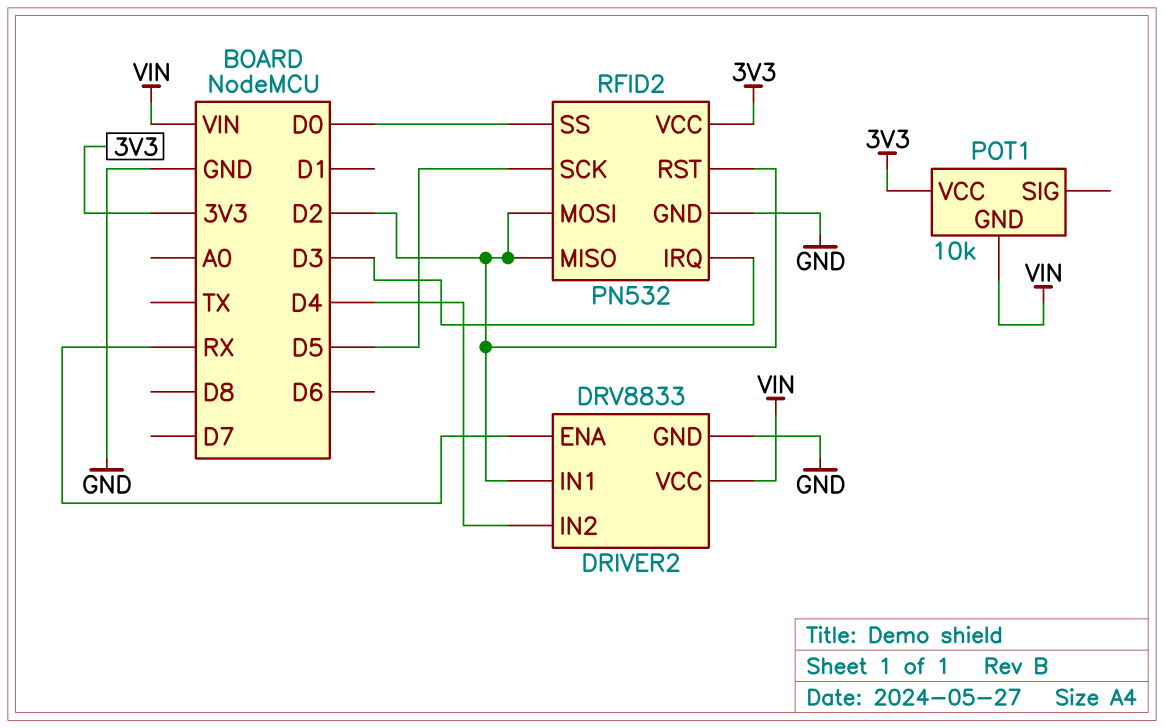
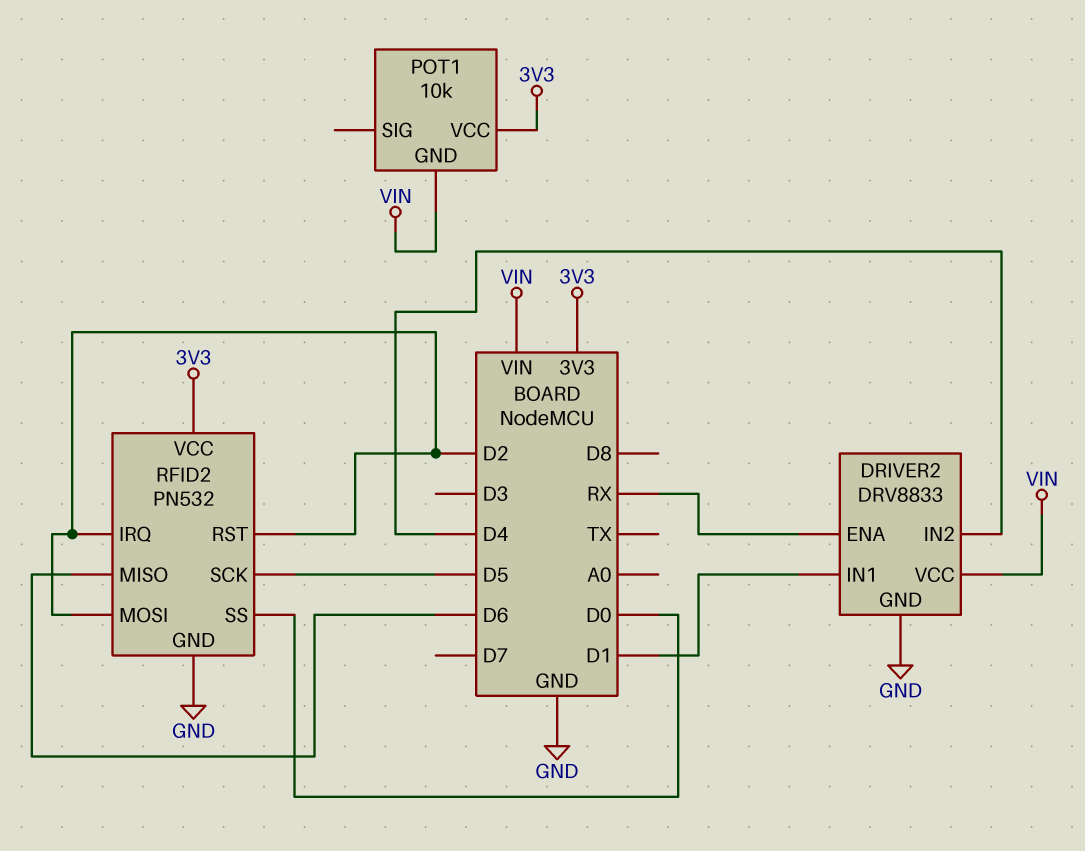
DRIVER2 pin IN1: D2 -> D1
RFID2 pin IRQ: D3 -> D2
RFID2 pin MISO: D2 -> D6

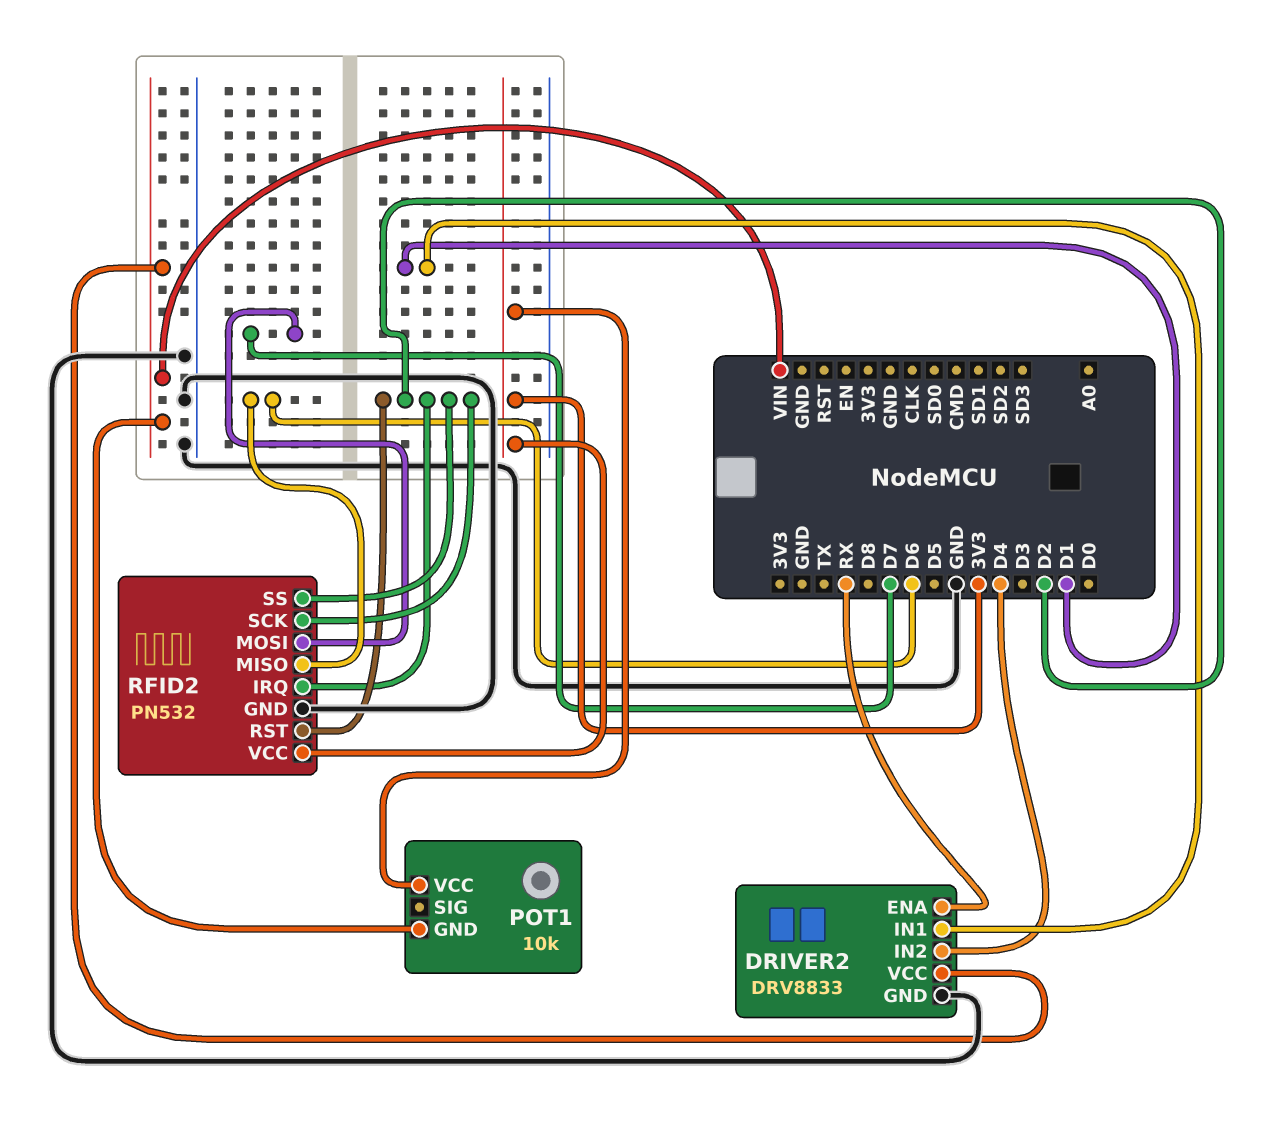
RFID2 pin MOSI: D2 -> D7
RFID2 pin SCK: D5 -> D2
RFID2 pin SS: D0 -> D2

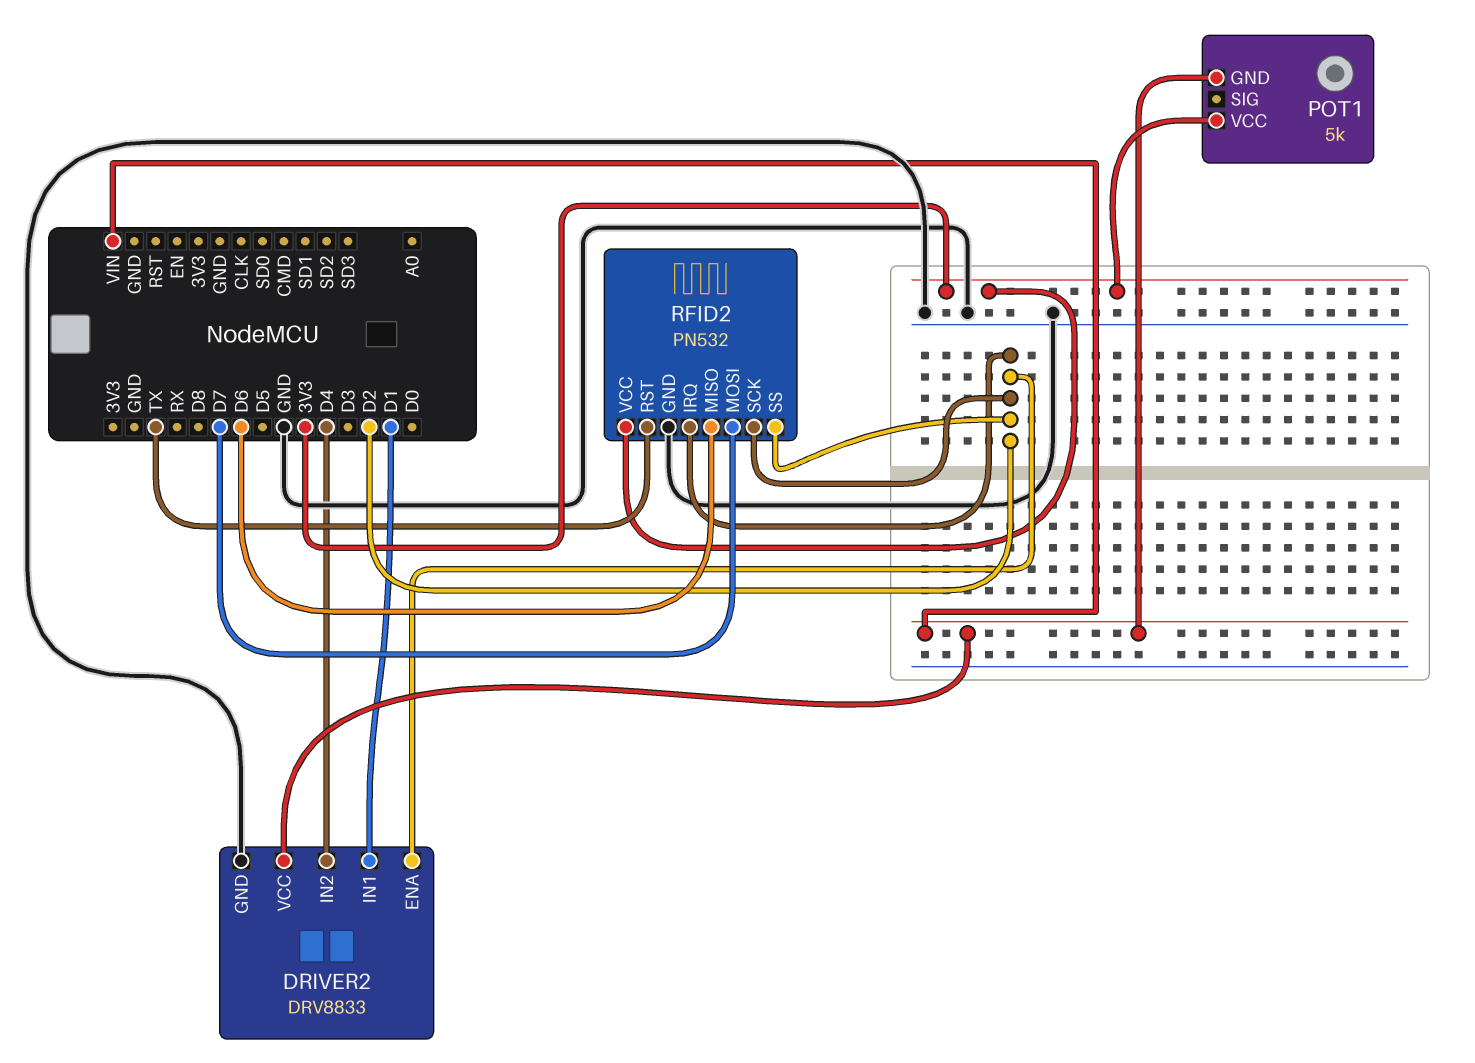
DRIVER2 pin ENA: RX -> D2
POT1: 10k -> 5k
RFID2 pin RST: D2 -> TX

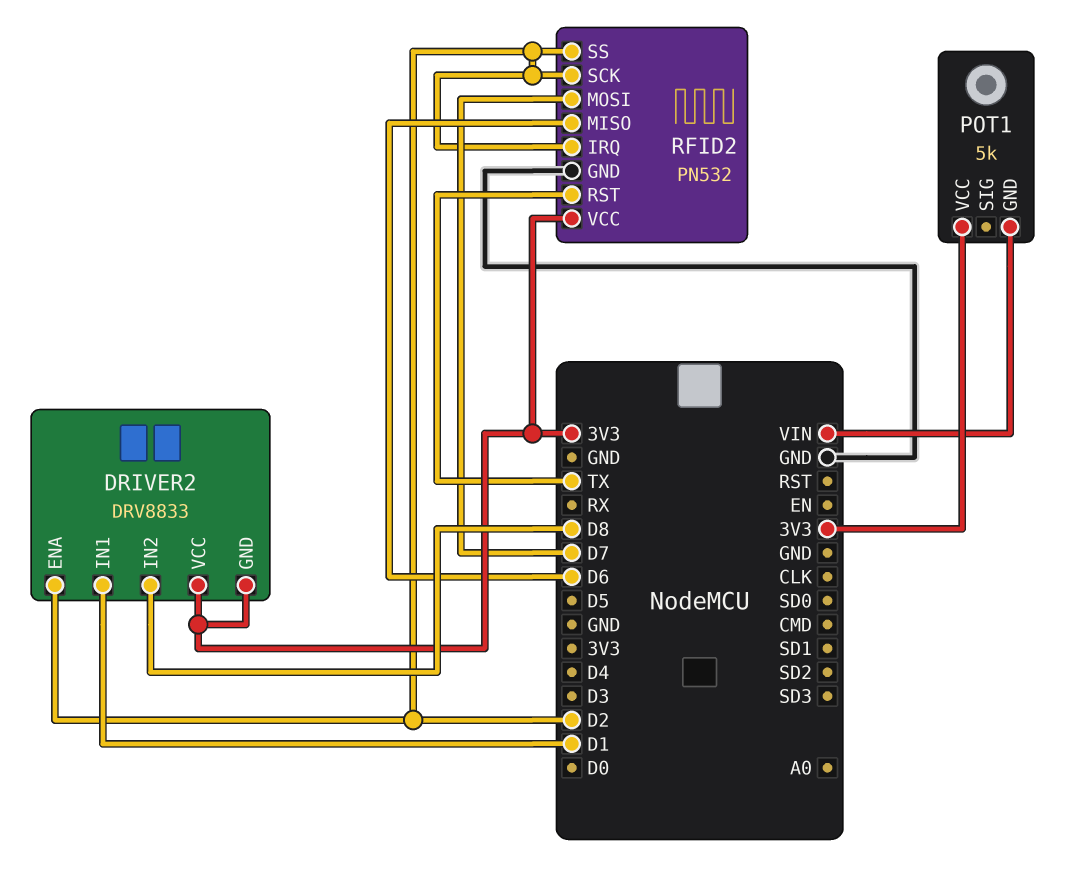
DRIVER2 pin GND: GND -> 3V3
DRIVER2 pin IN2: D4 -> D8
DRIVER2 pin VCC: VIN -> 3V3

